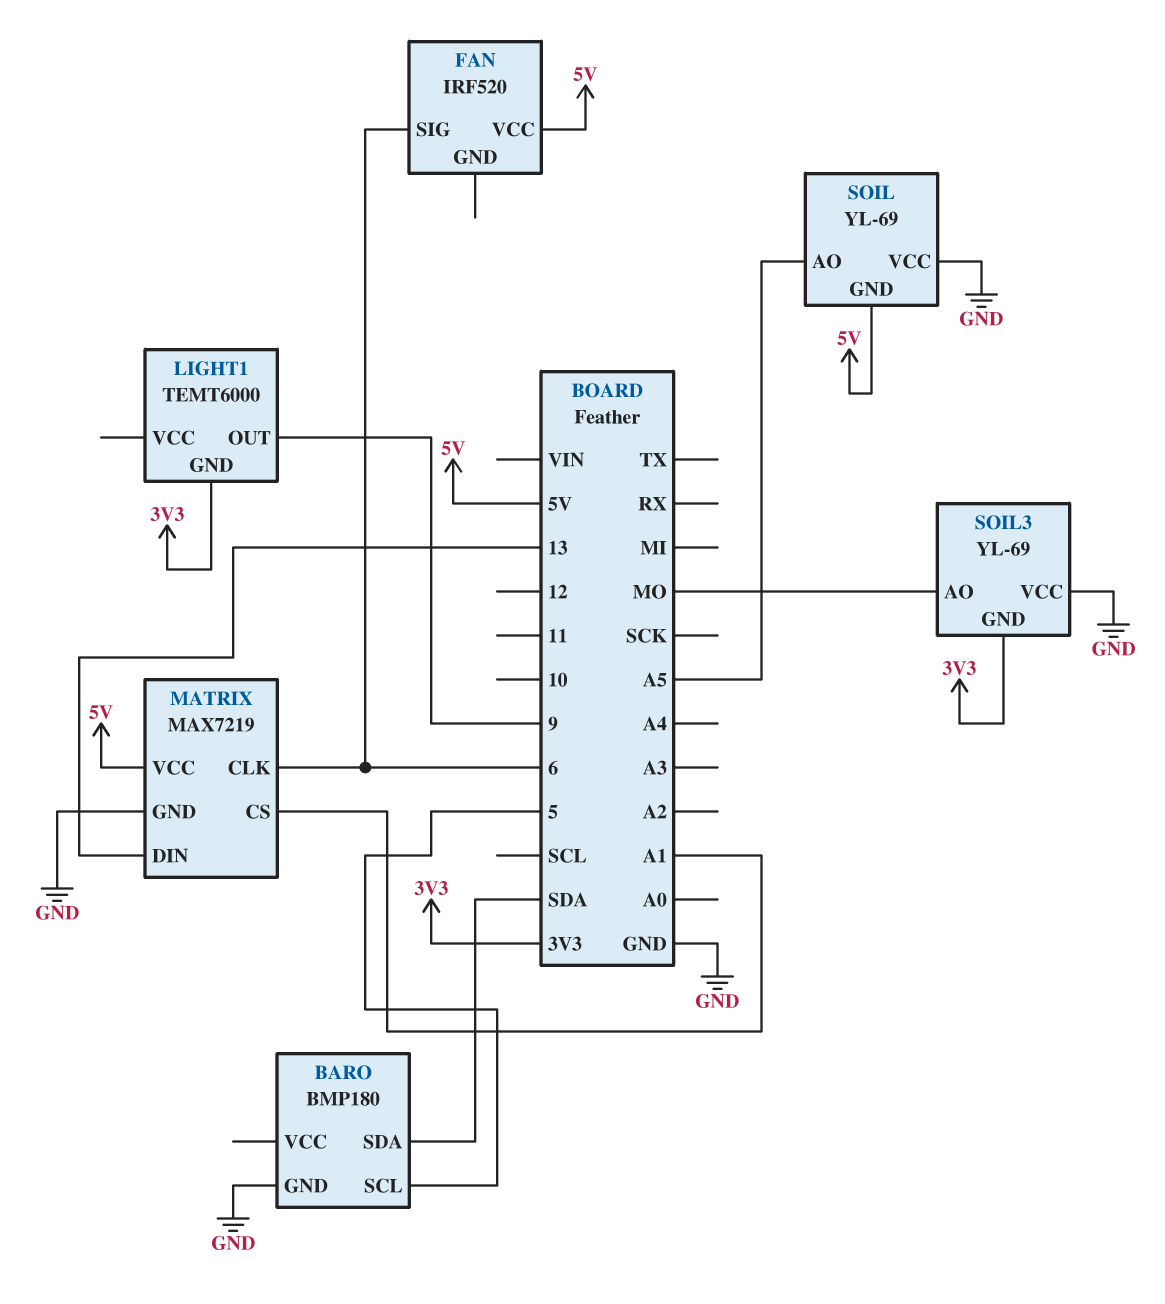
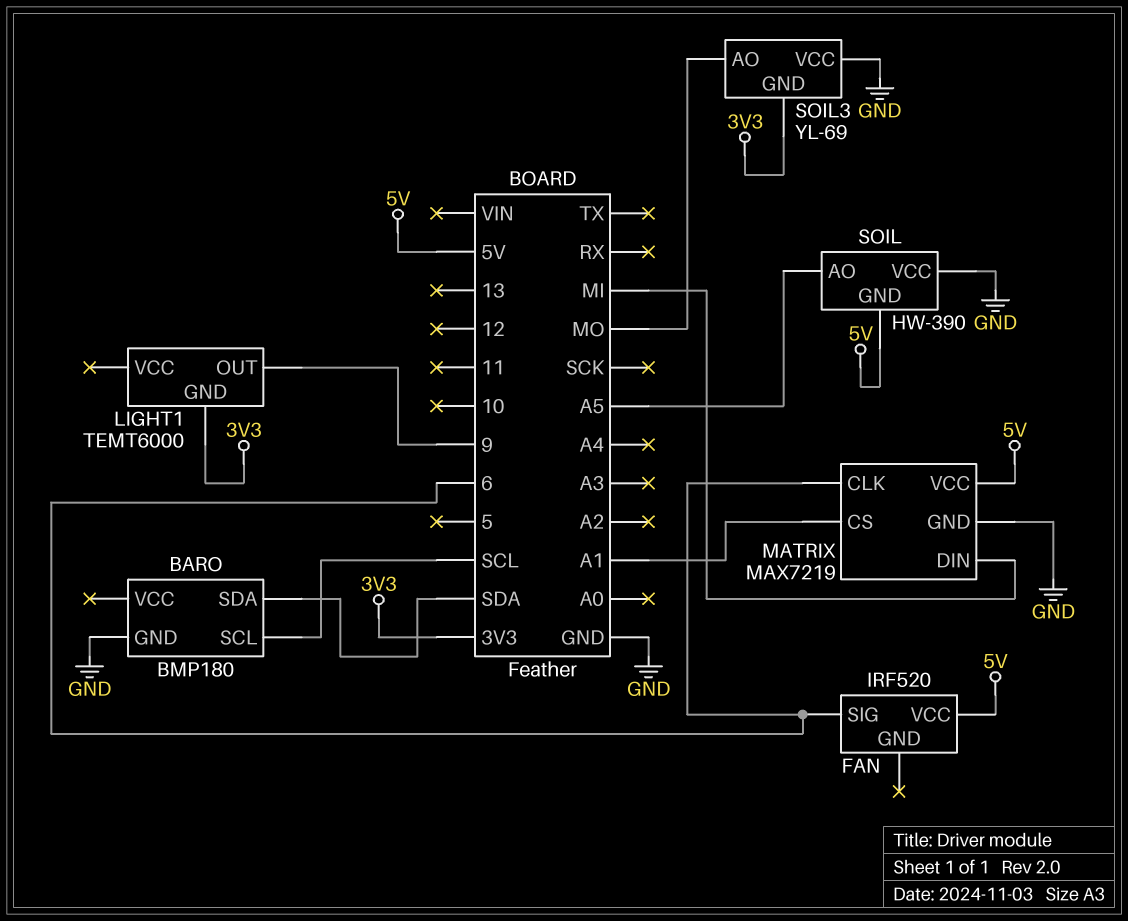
BARO pin SCL: 5 -> SCL
MATRIX pin DIN: 13 -> MI
SOIL: YL-69 -> HW-390

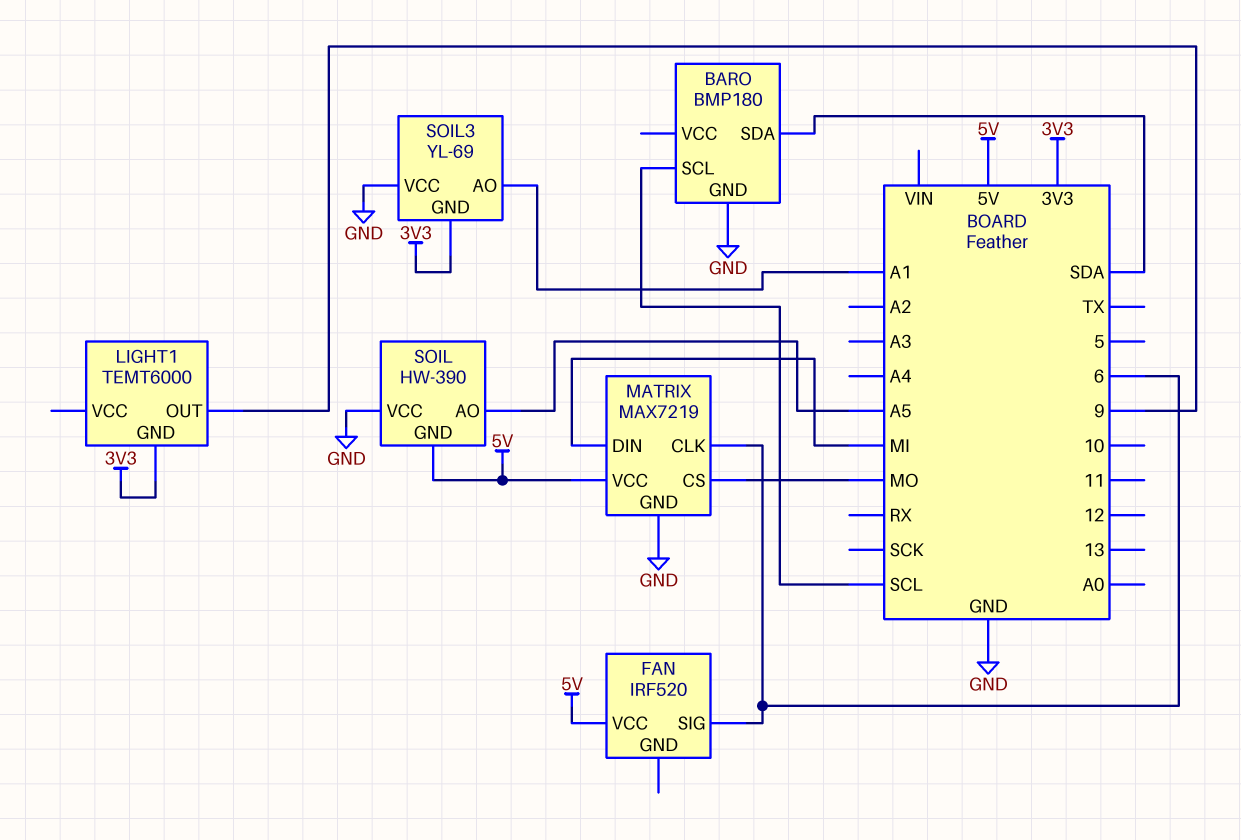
MATRIX pin CS: A1 -> MO
SOIL3 pin AO: MO -> A1

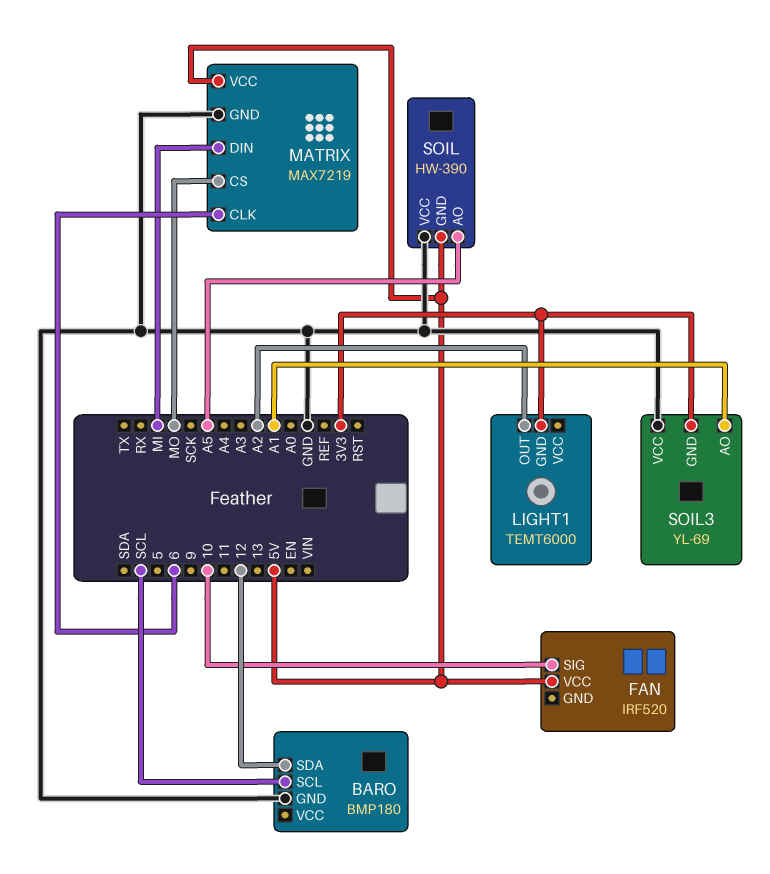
BARO pin SDA: SDA -> 12
FAN pin SIG: 6 -> 10
LIGHT1 pin OUT: 9 -> A2

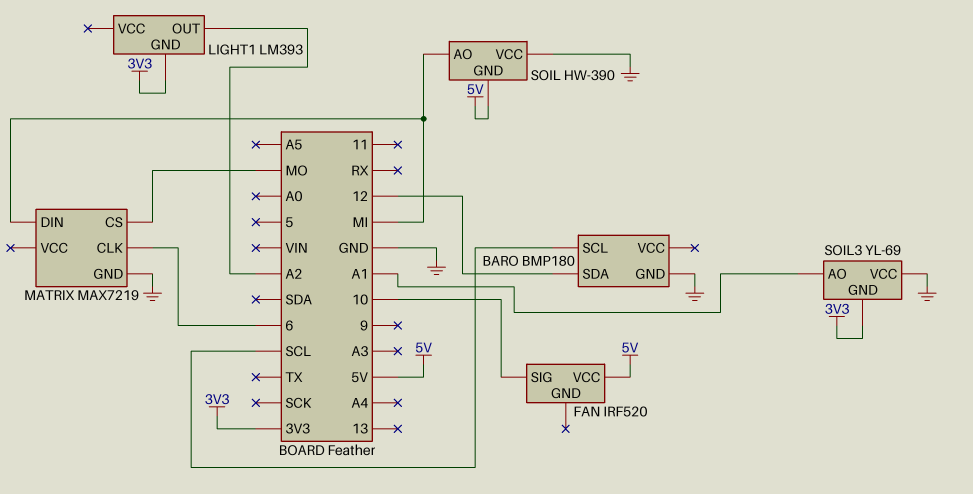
LIGHT1: TEMT6000 -> LM393
MATRIX pin VCC: 5V -> none
SOIL pin AO: A5 -> MI

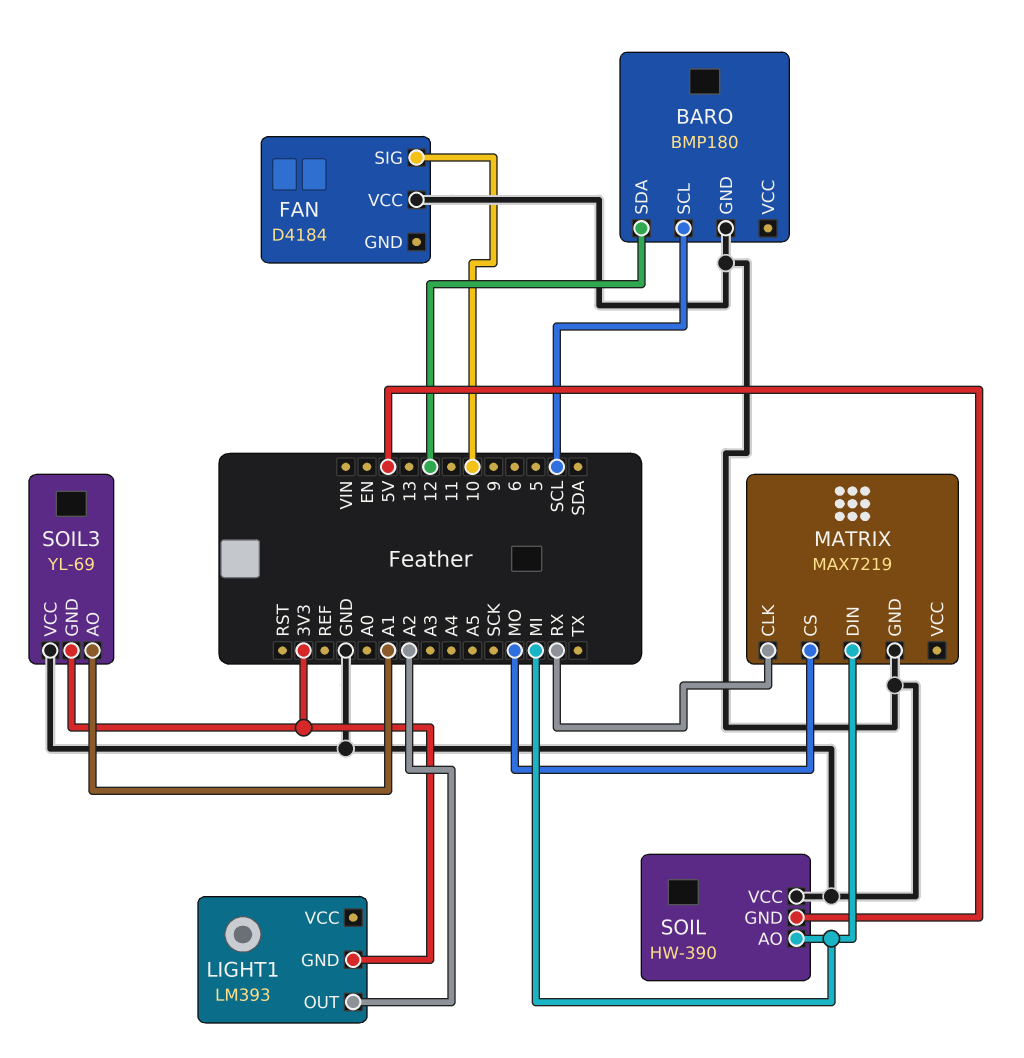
FAN: IRF520 -> D4184
FAN pin VCC: 5V -> GND
MATRIX pin CLK: 6 -> RX

